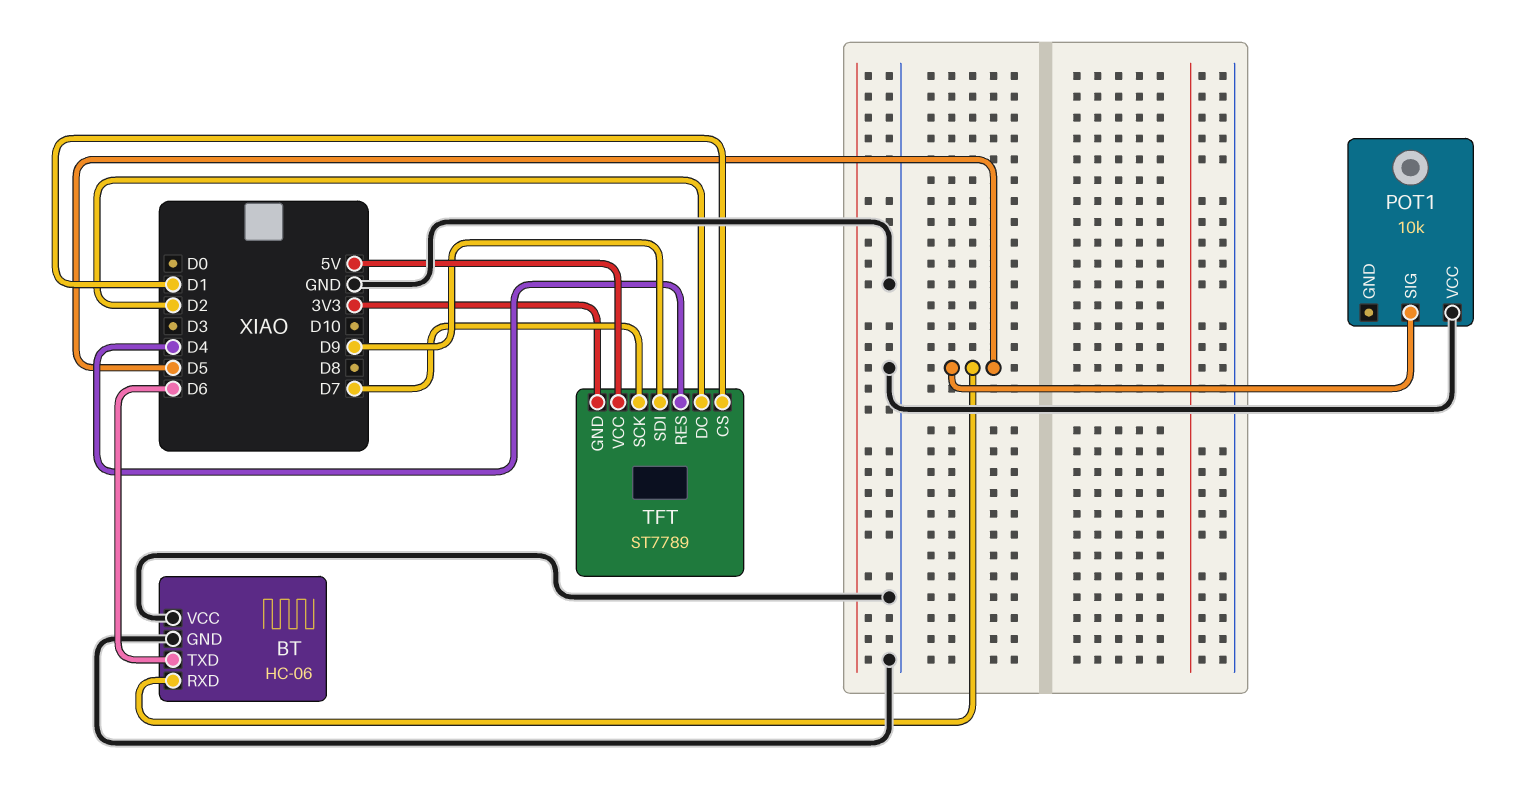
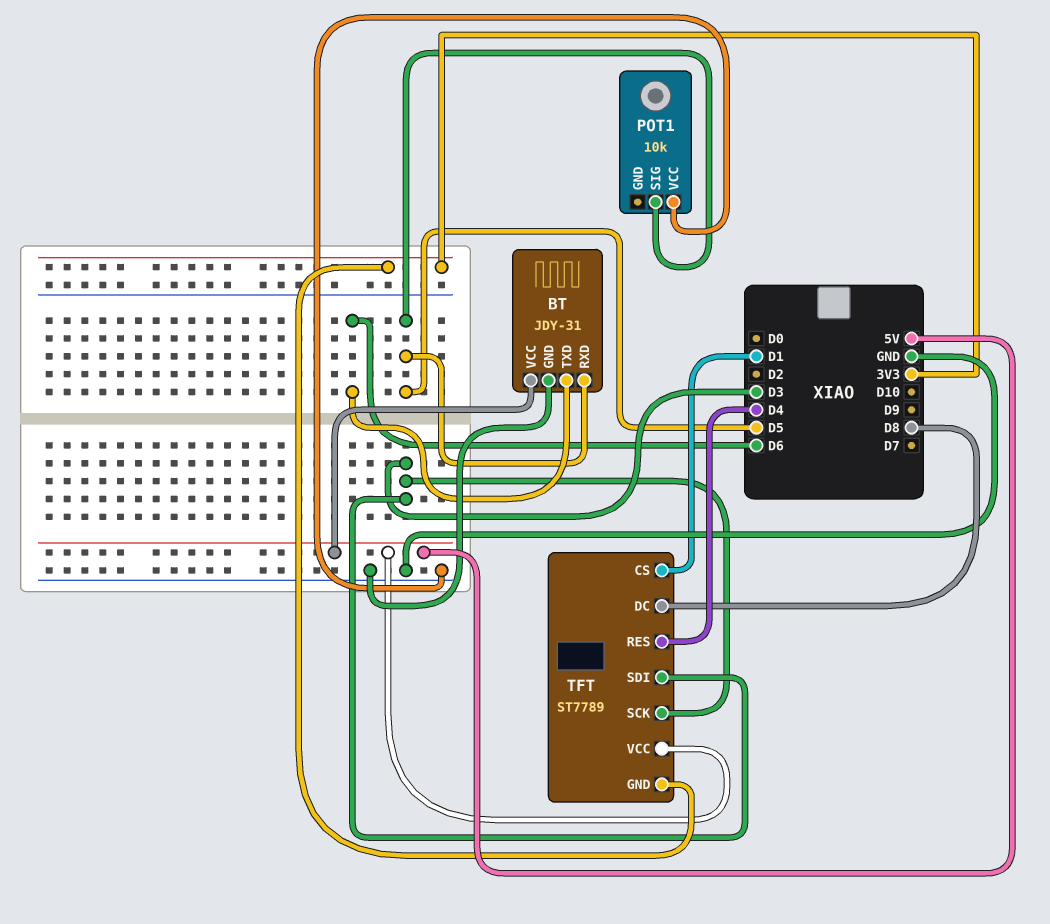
BT: HC-06 -> JDY-31
BT pin VCC: GND -> 5V
TFT pin DC: D2 -> D8
TFT pin SCK: D7 -> D3
TFT pin SDI: D9 -> D3

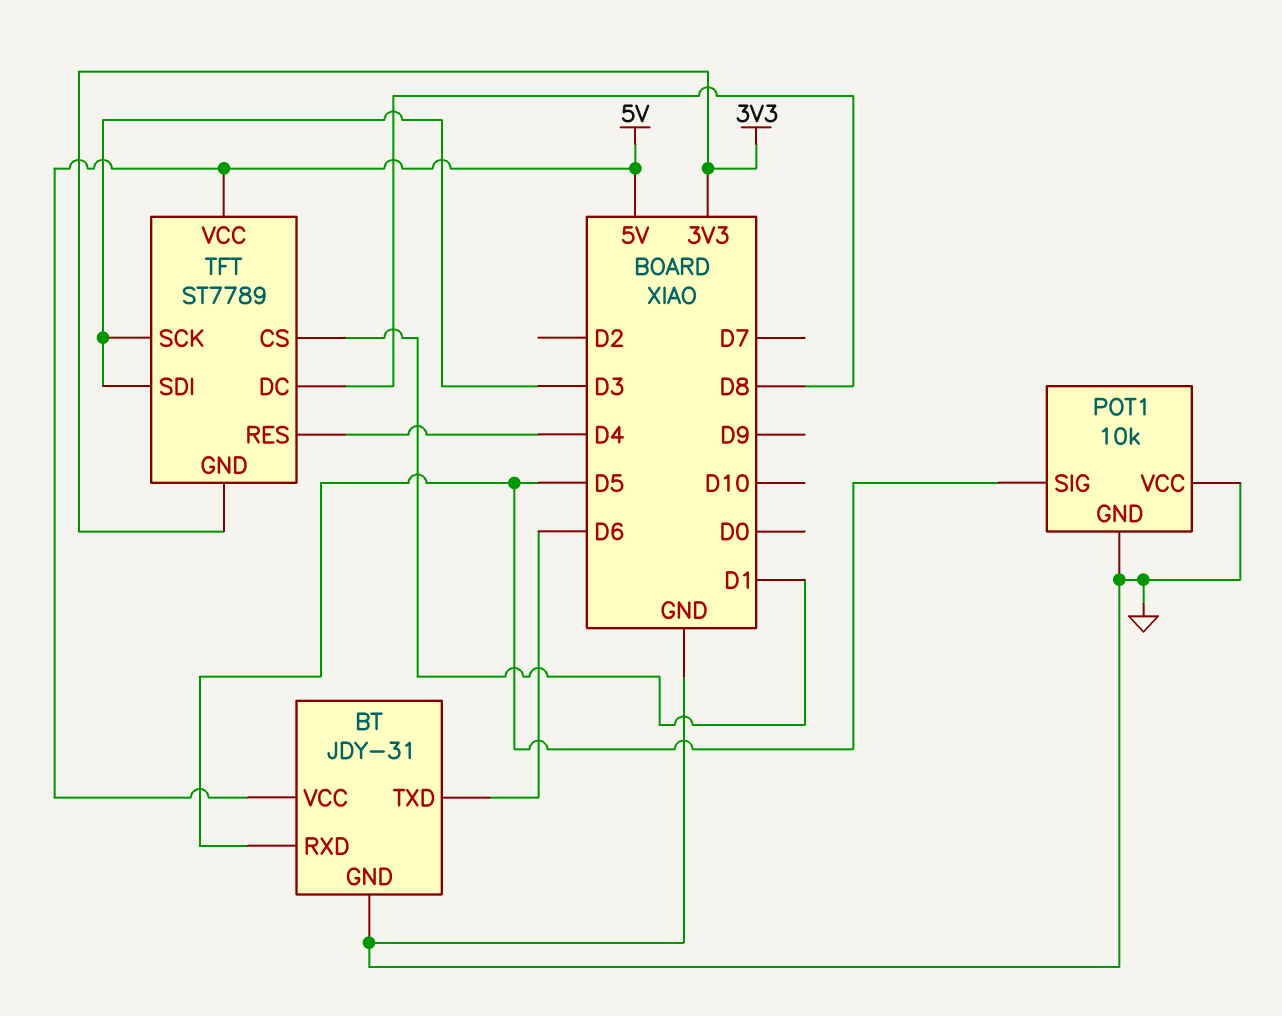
POT1 pin GND: none -> GND

